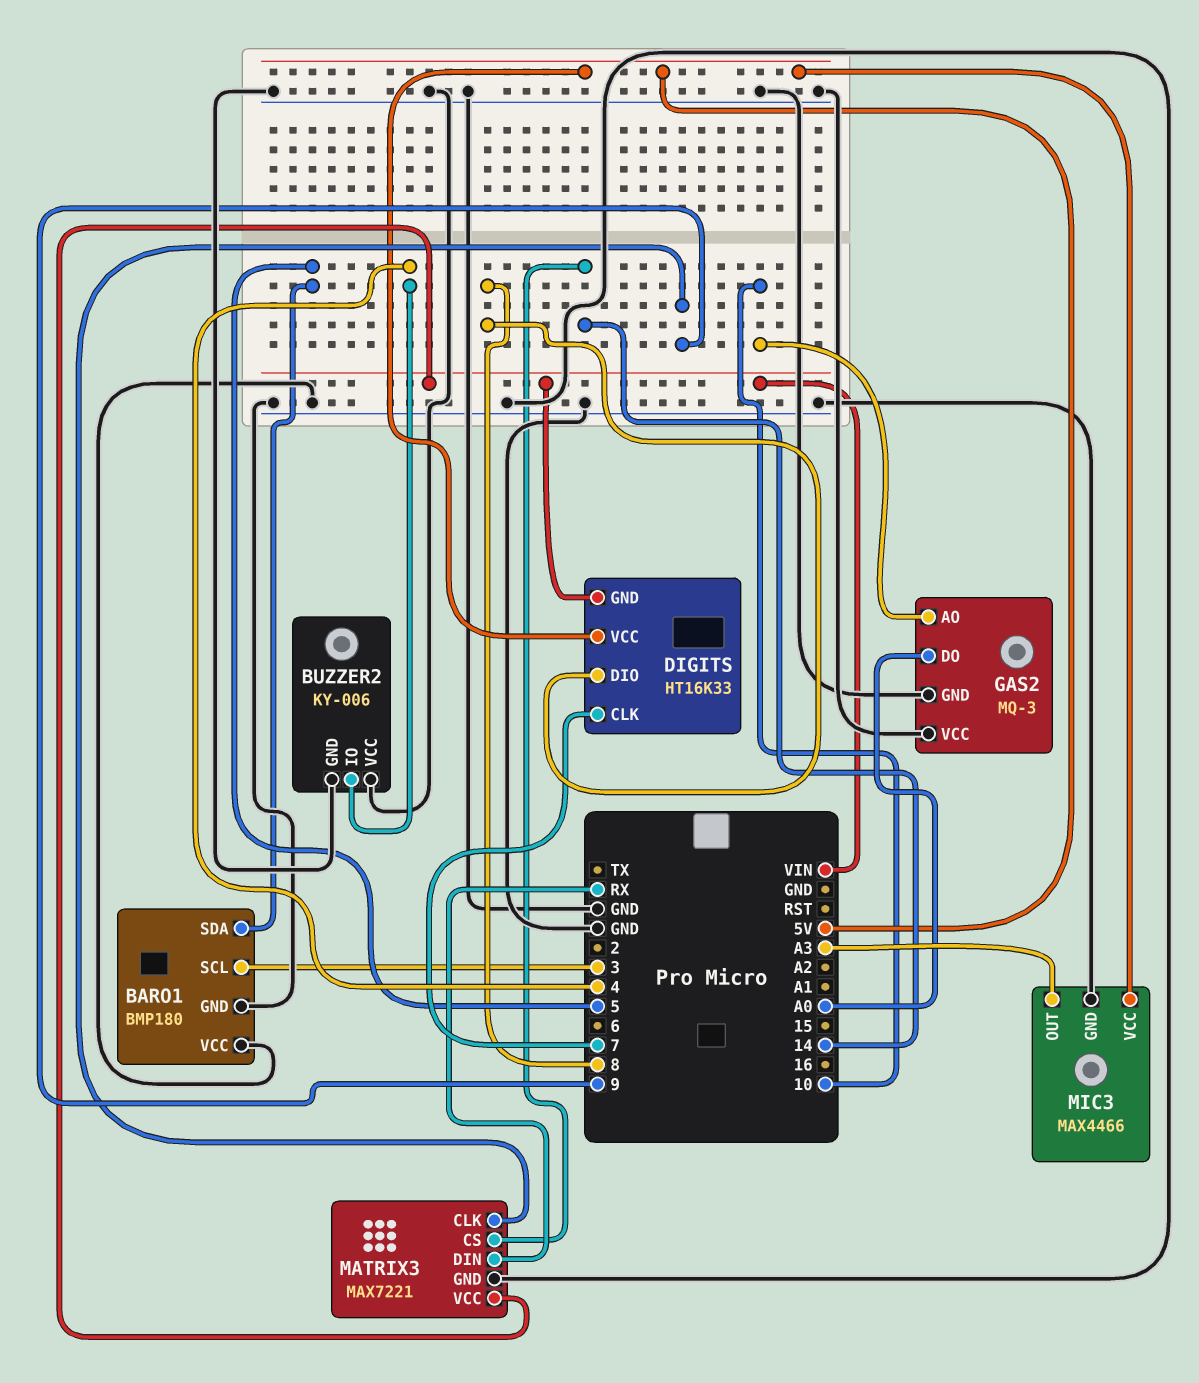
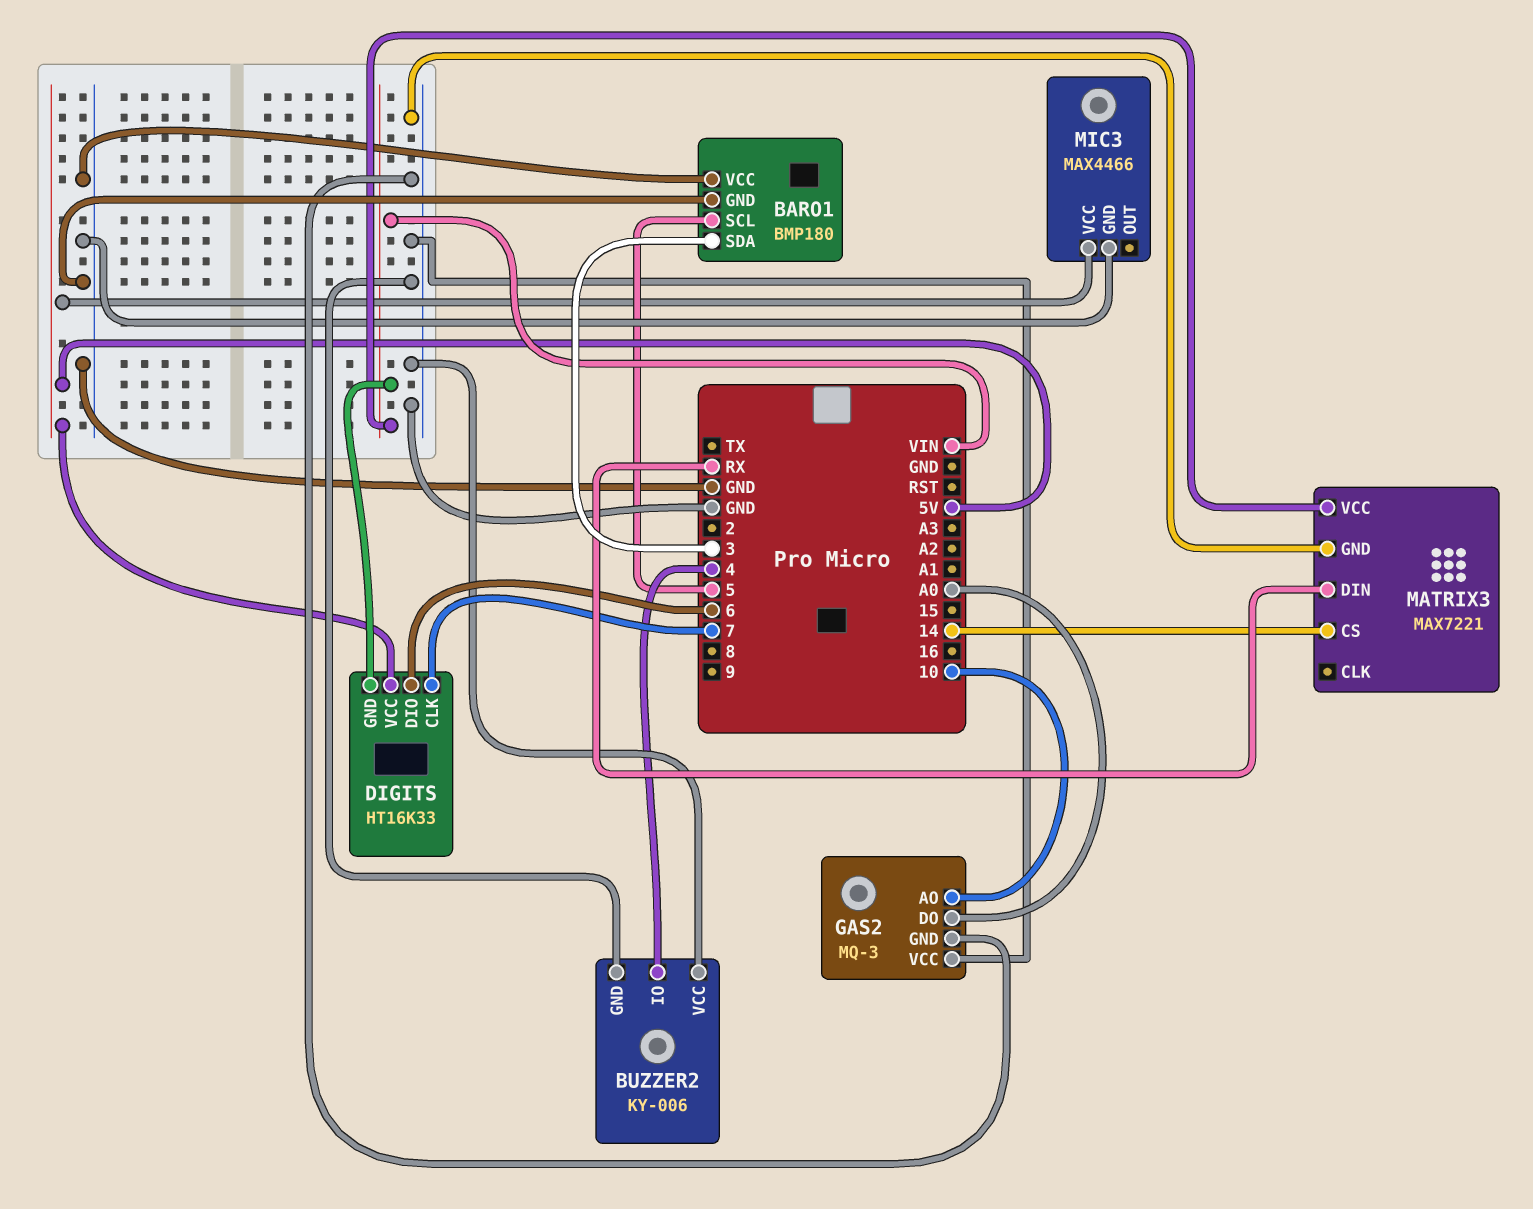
BARO1 pin SCL: 3 -> 5
BARO1 pin SDA: 5 -> 3
DIGITS pin DIO: 8 -> 6
MATRIX3 pin CLK: 9 -> none
MIC3 pin OUT: A3 -> none

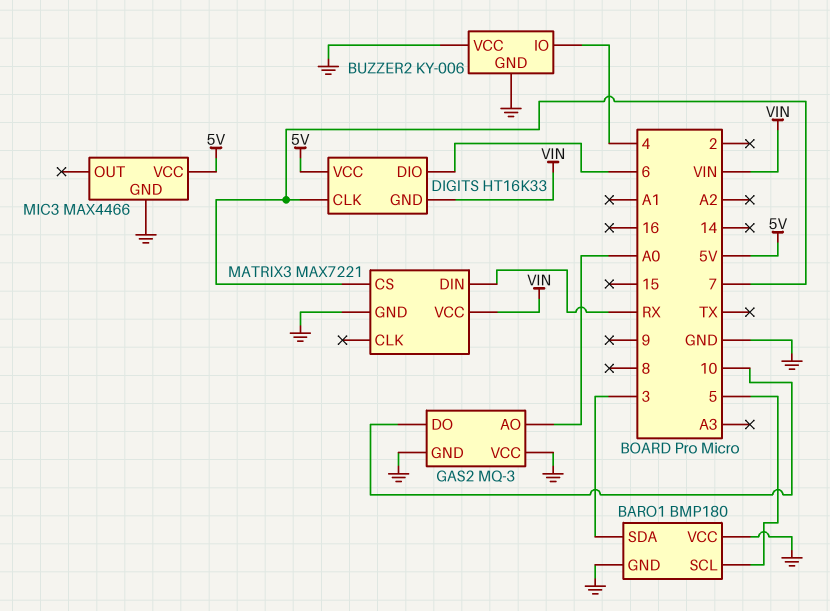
GAS2 pin AO: 10 -> A0
GAS2 pin DO: A0 -> 10
MATRIX3 pin CS: 14 -> 7

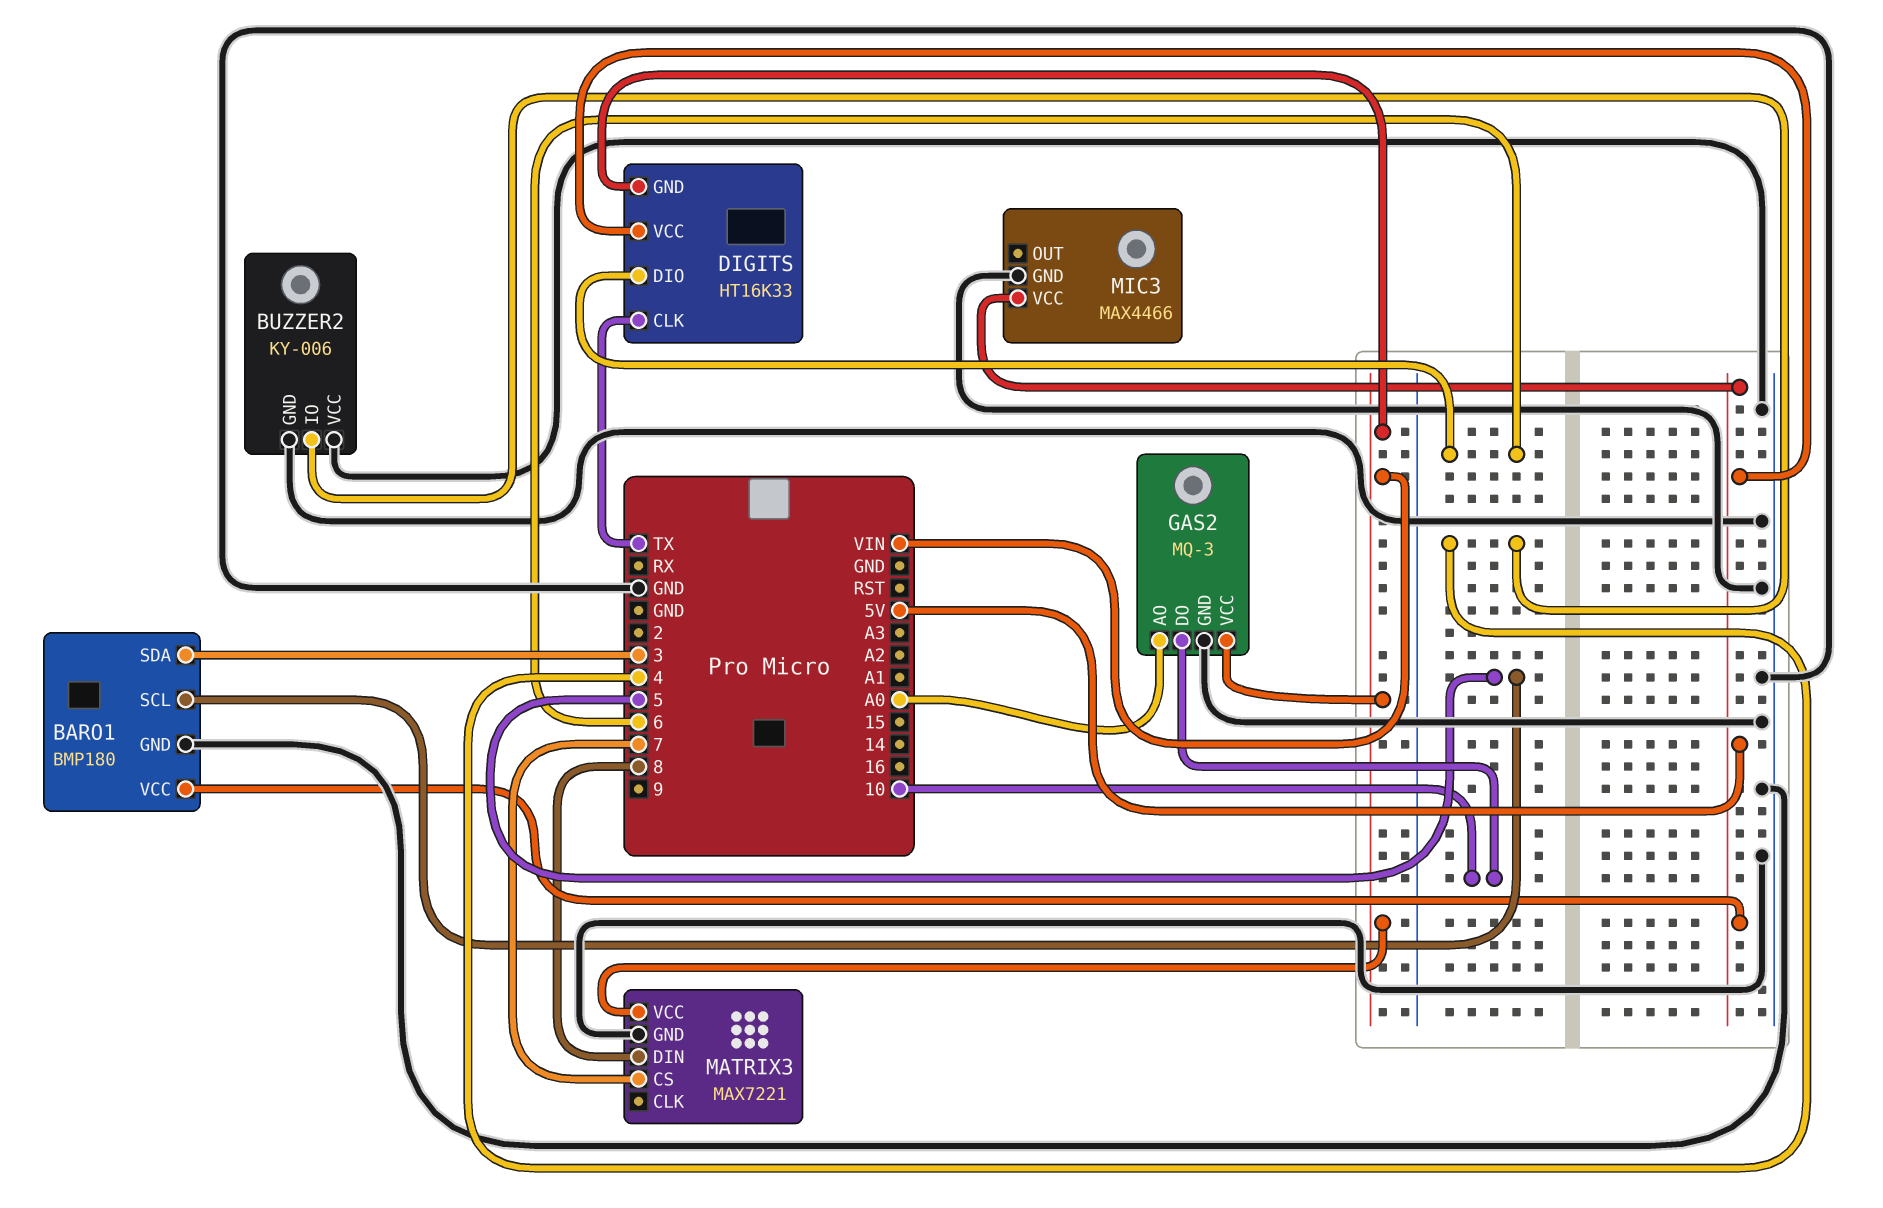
BARO1 pin VCC: GND -> 5V
DIGITS pin CLK: 7 -> TX
GAS2 pin VCC: GND -> VIN
MATRIX3 pin DIN: RX -> 8

